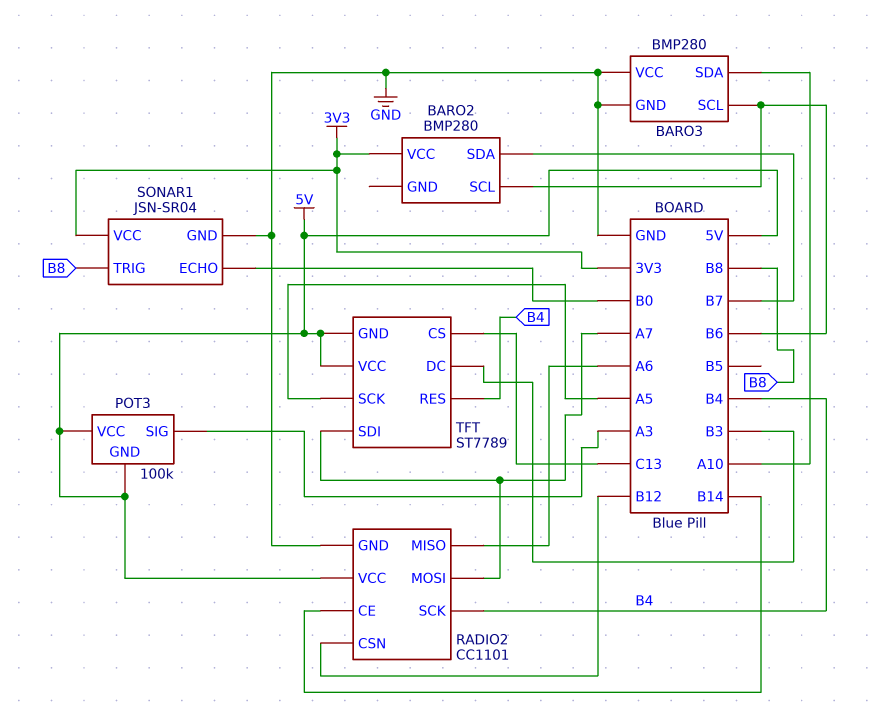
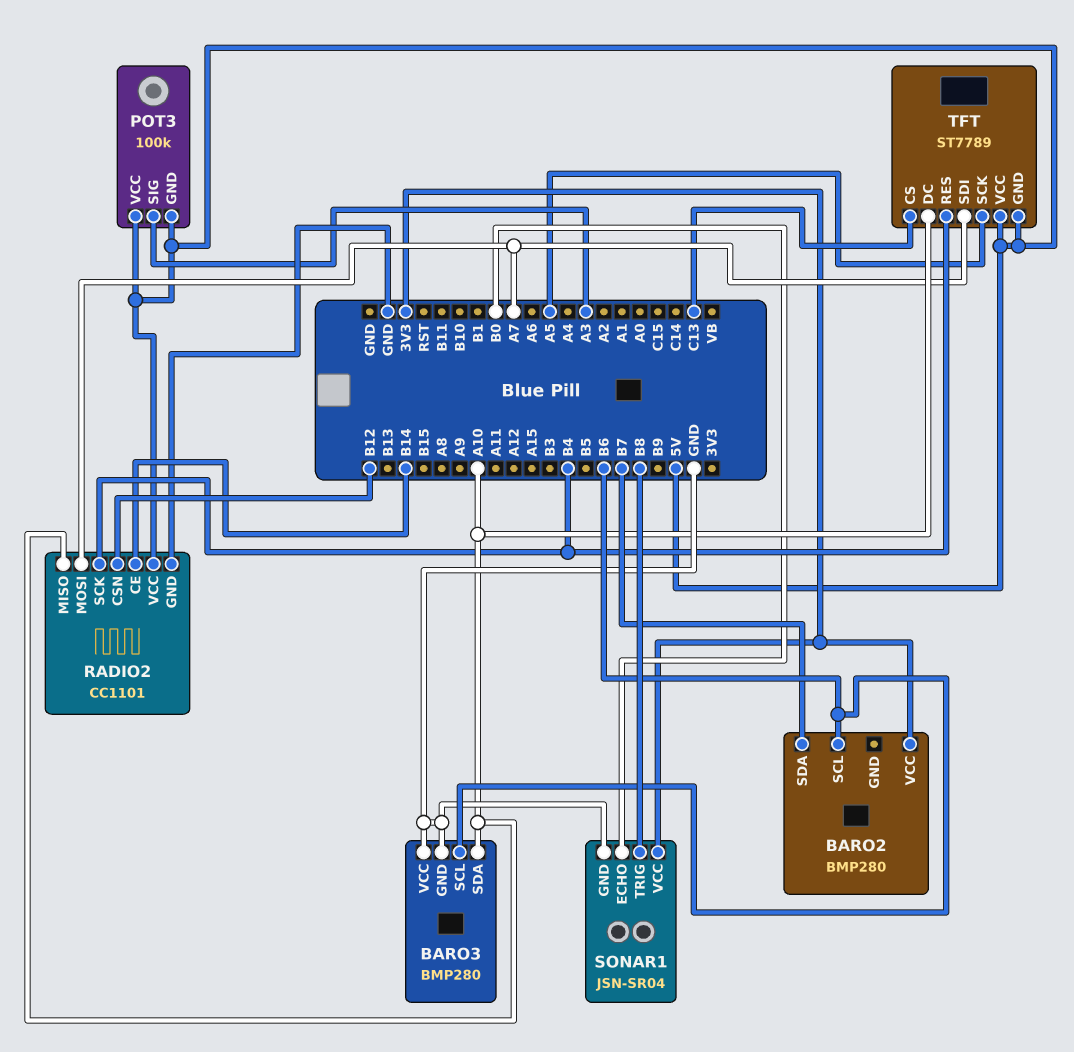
RADIO2 pin MISO: A6 -> A10
TFT pin DC: B3 -> A10

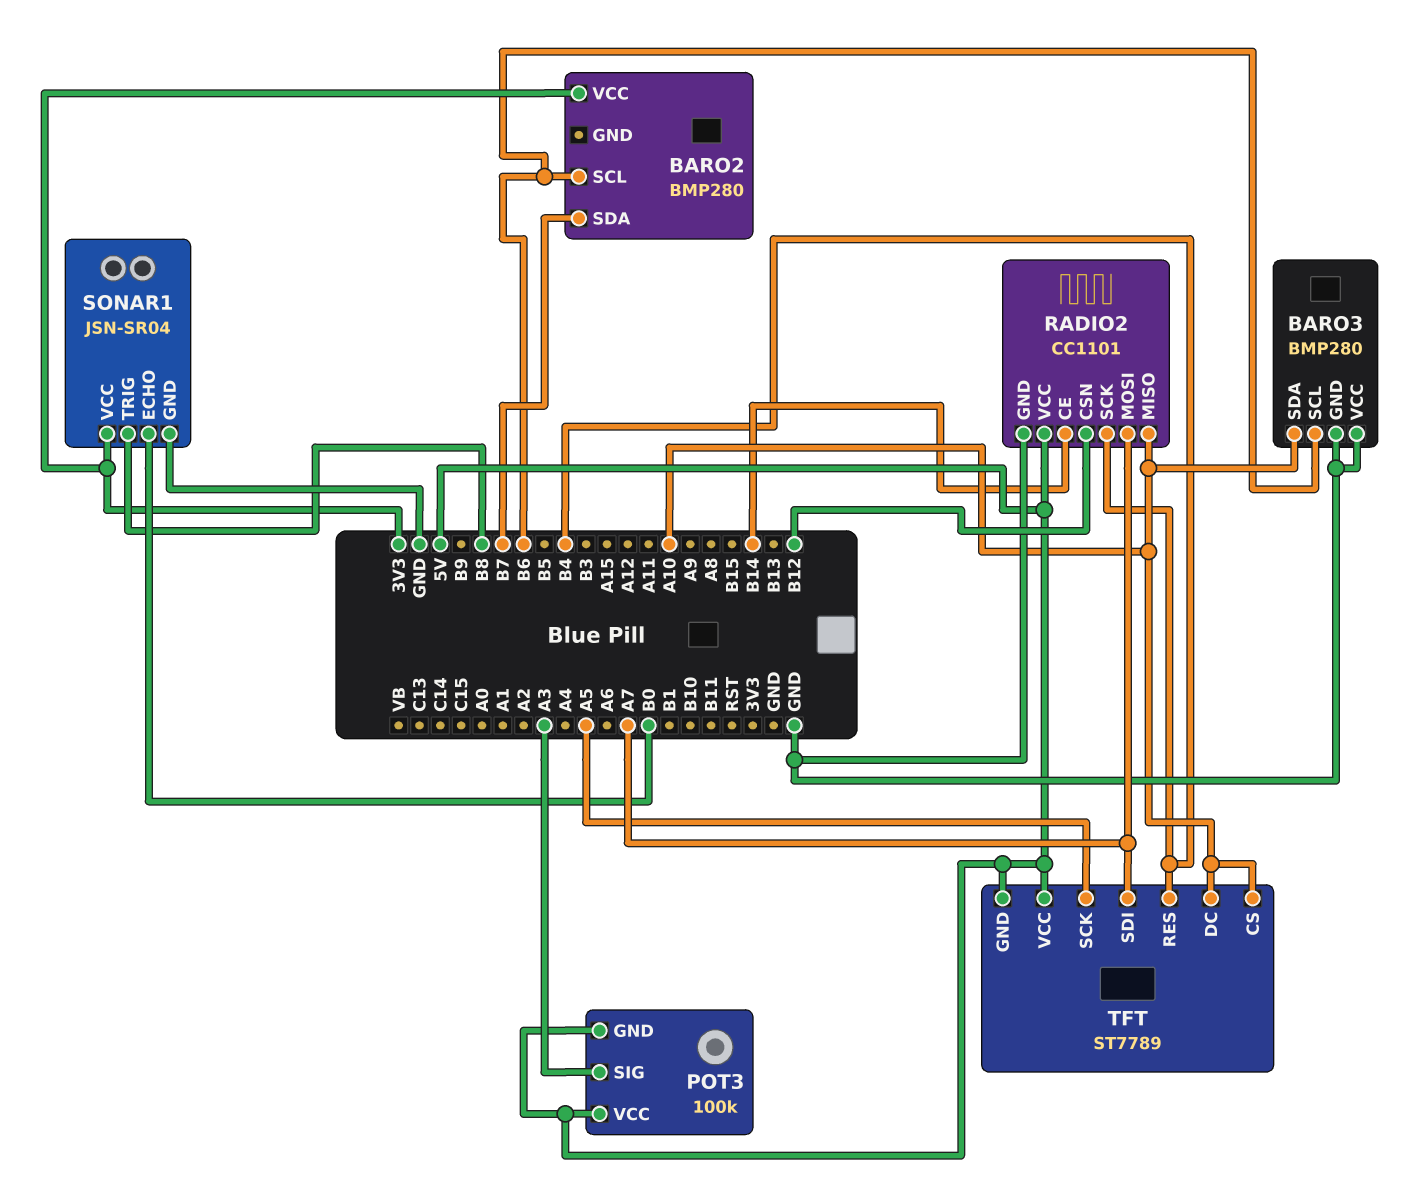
TFT pin CS: C13 -> A10

